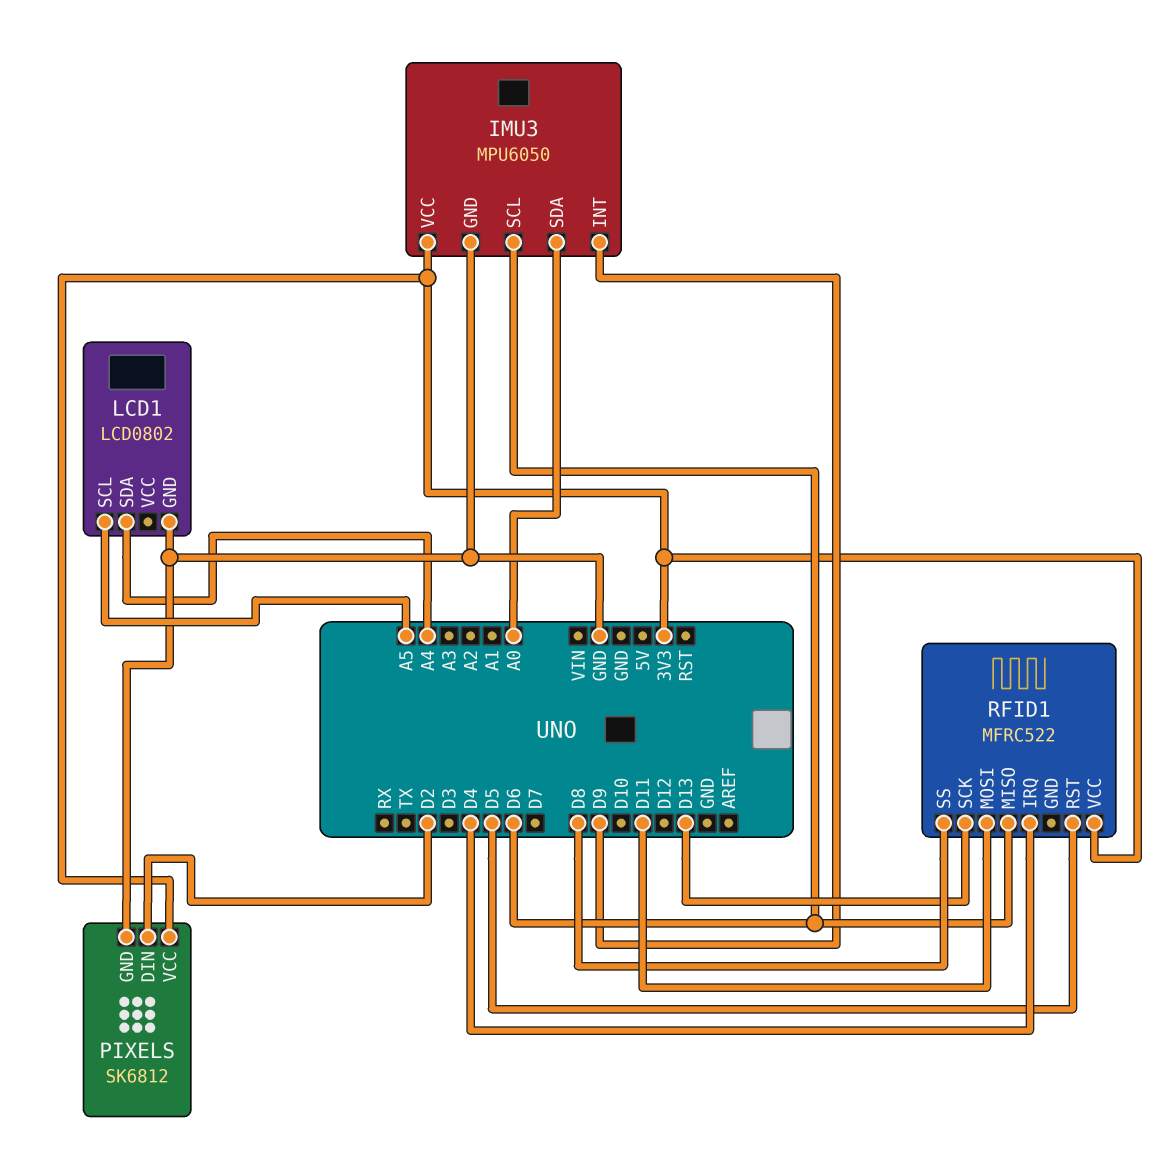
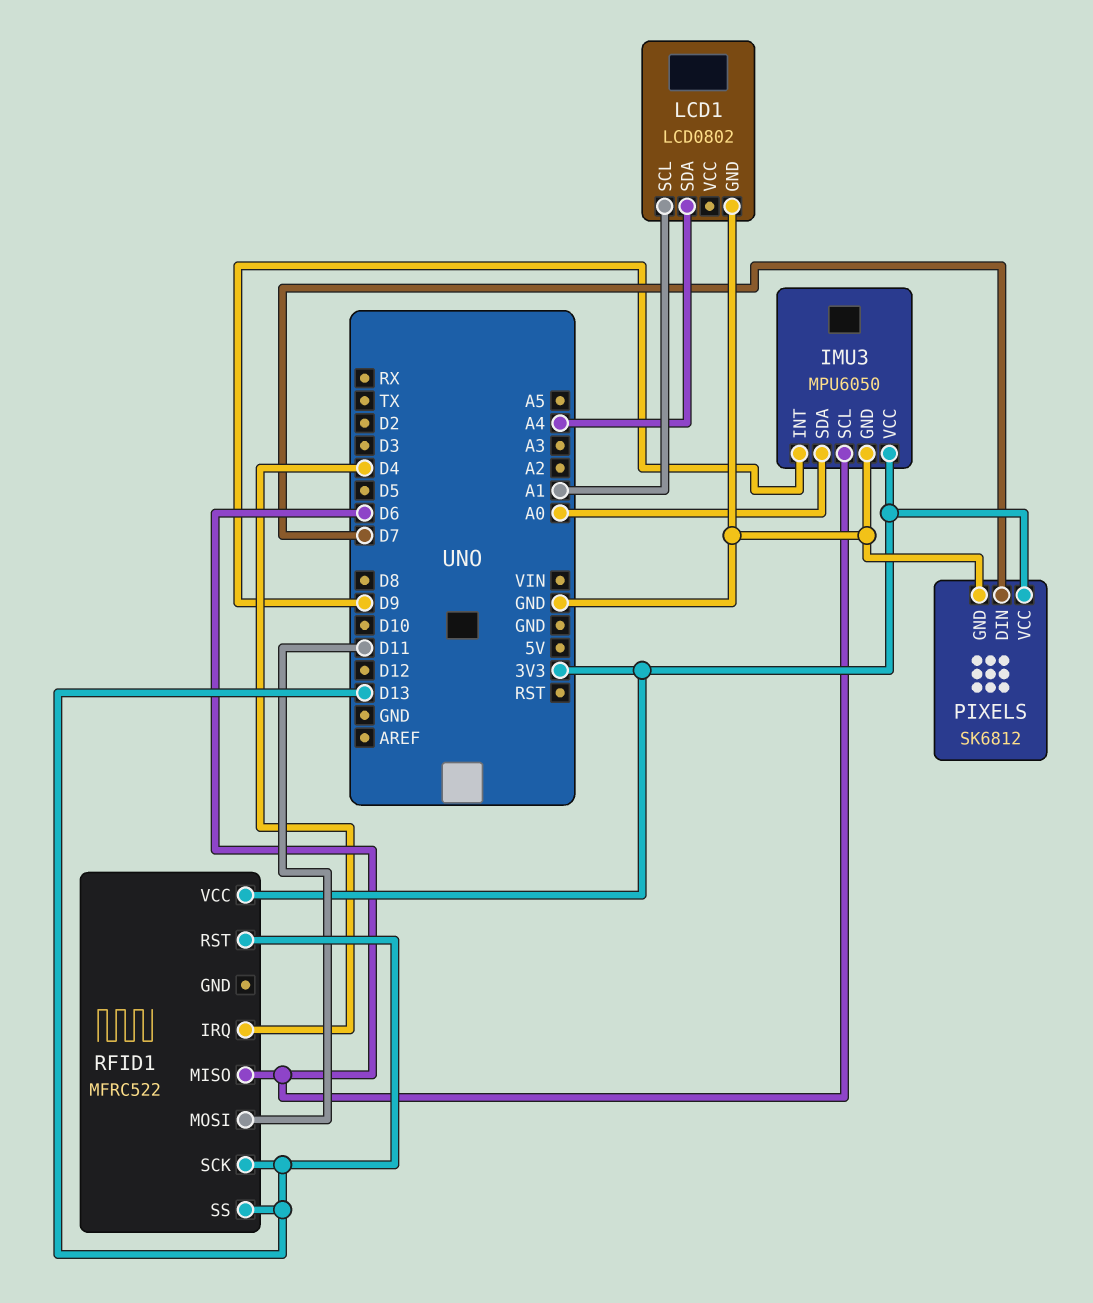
LCD1 pin SCL: A5 -> A1
PIXELS pin DIN: D2 -> D7
RFID1 pin RST: D5 -> D13
RFID1 pin SS: D8 -> D13

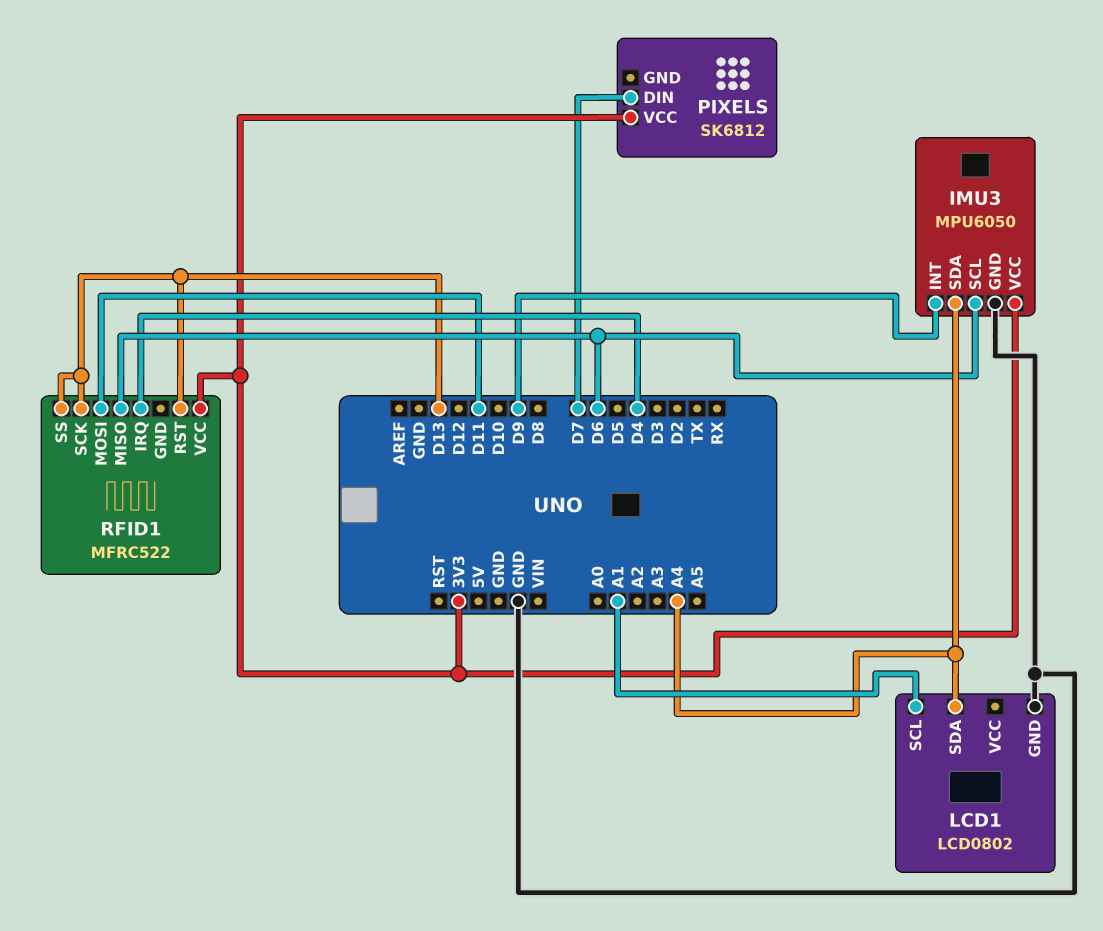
IMU3 pin SDA: A0 -> A4
PIXELS pin GND: GND -> none

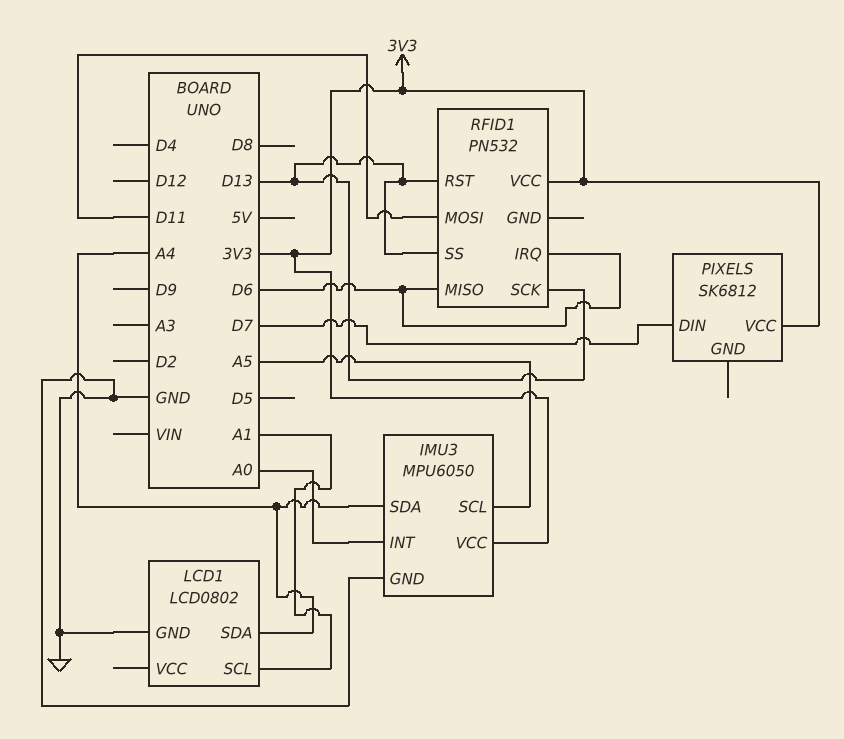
IMU3 pin INT: D9 -> A0
IMU3 pin SCL: D6 -> A5
RFID1: MFRC522 -> PN532
RFID1 pin IRQ: D4 -> D6

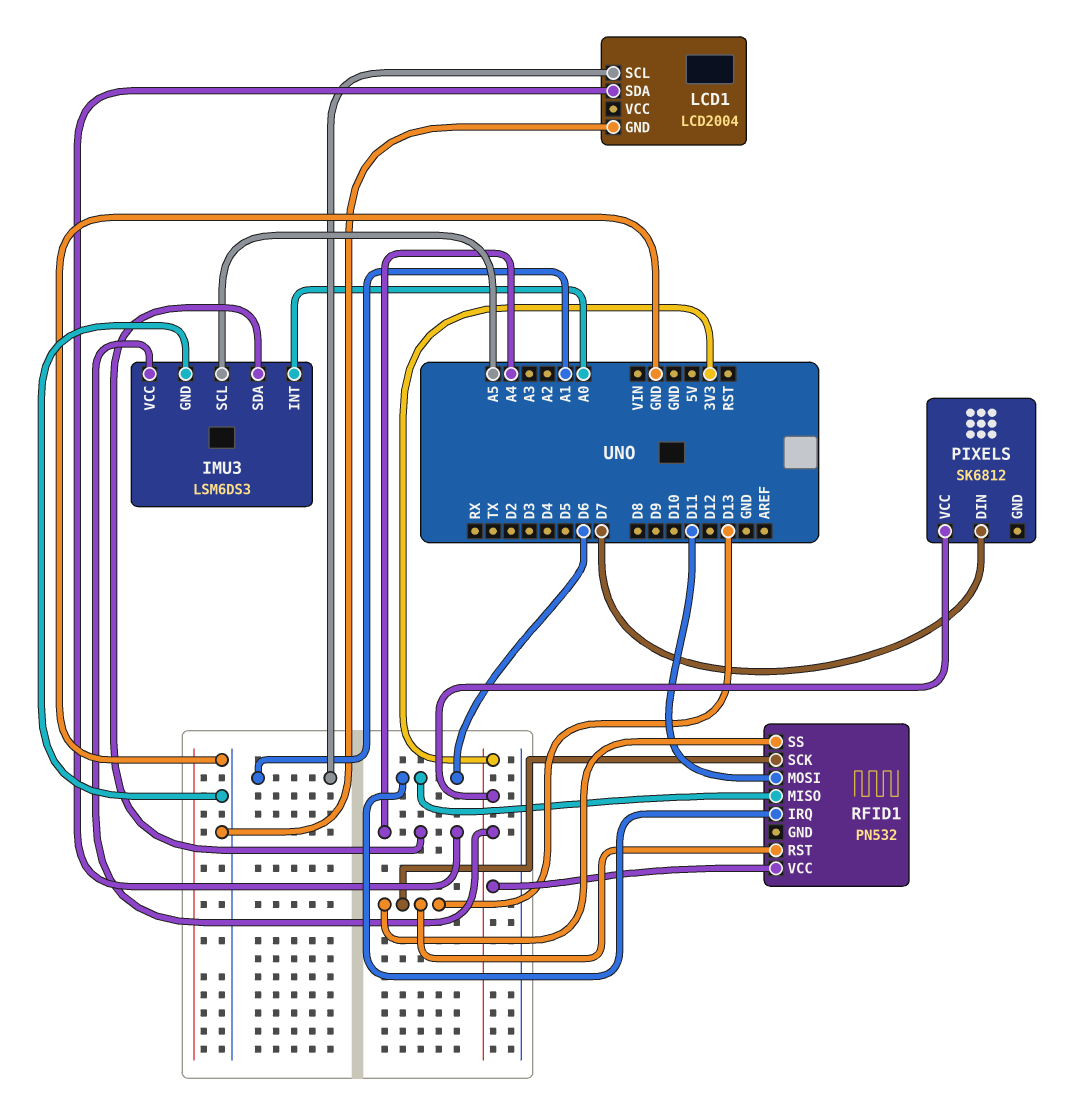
IMU3: MPU6050 -> LSM6DS3
LCD1: LCD0802 -> LCD2004

